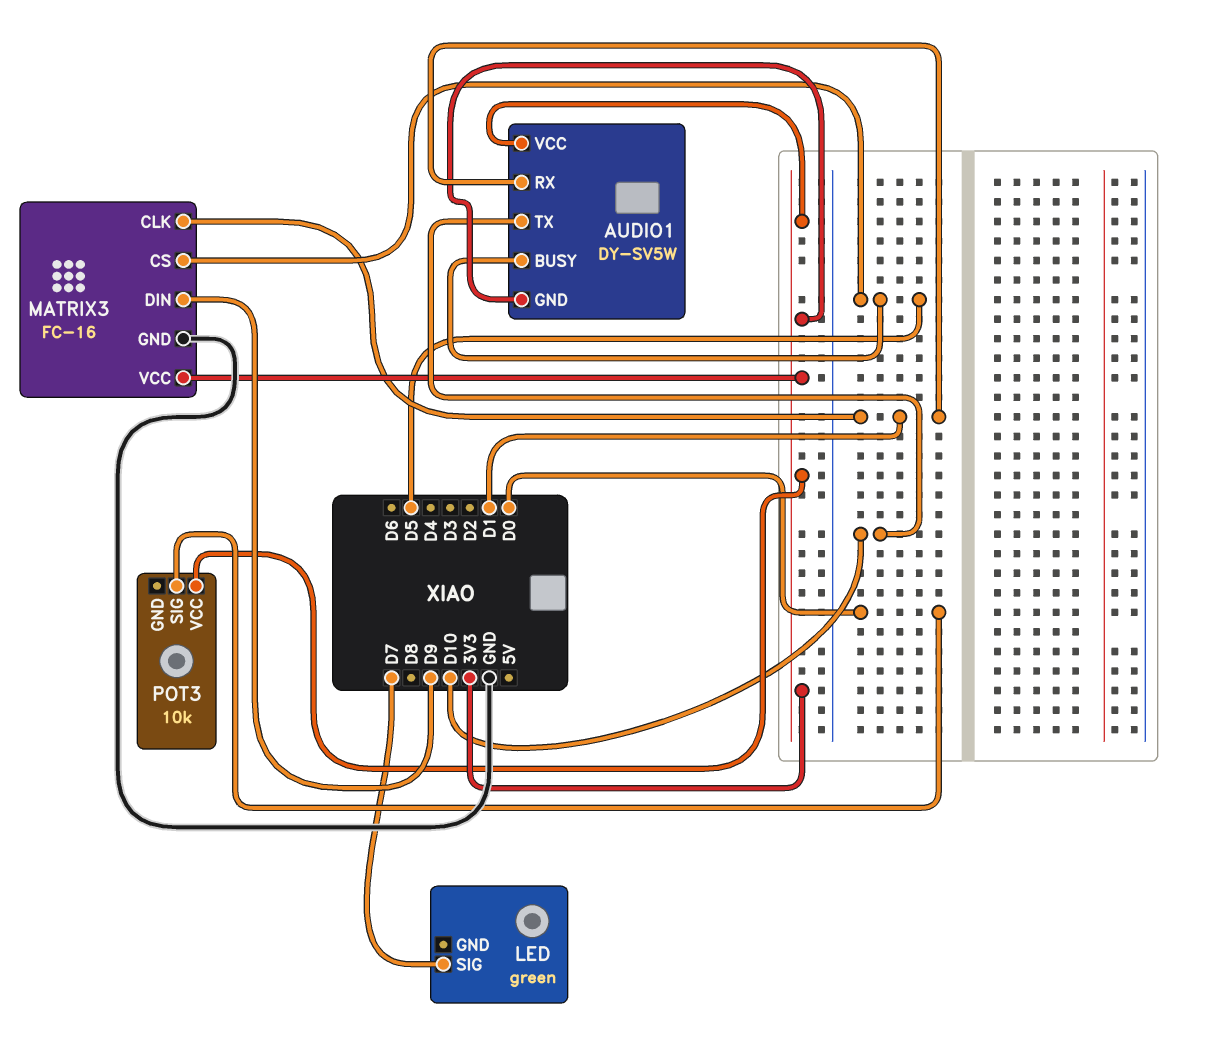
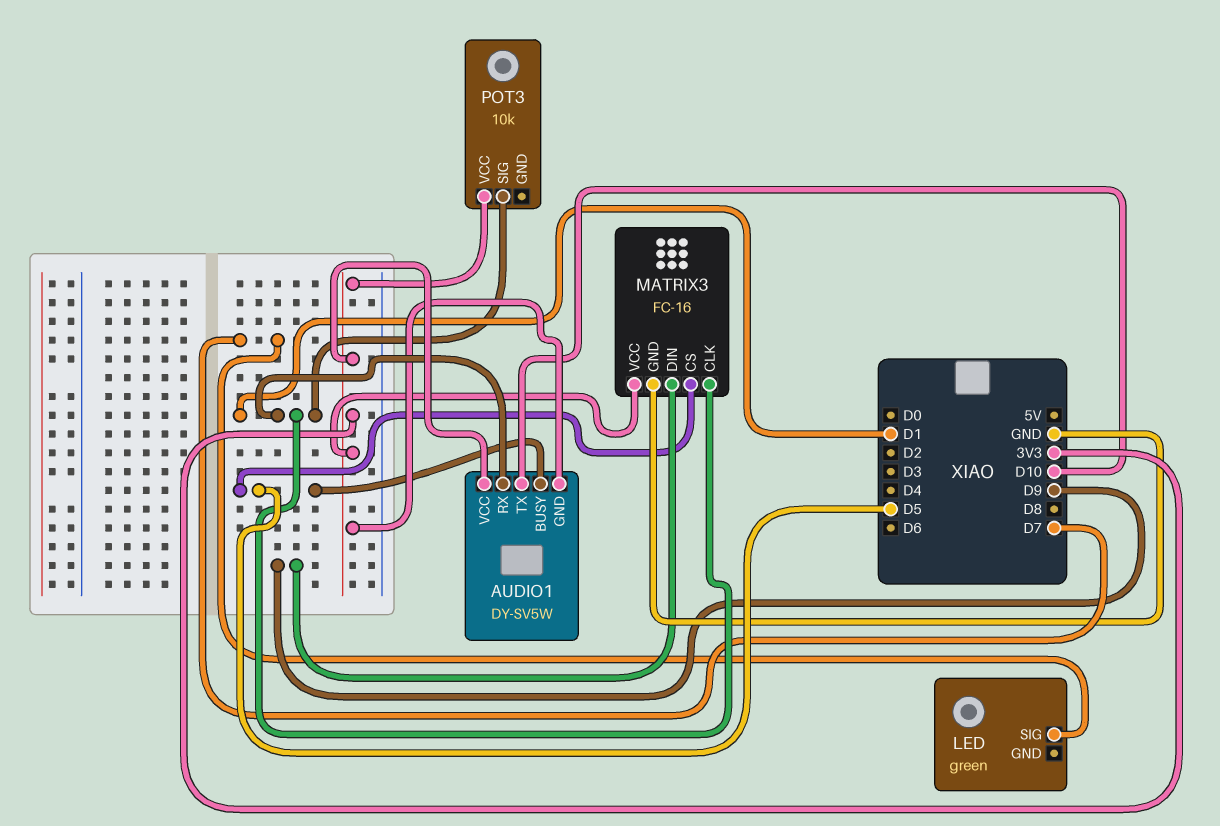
POT3 pin SIG: D0 -> D1

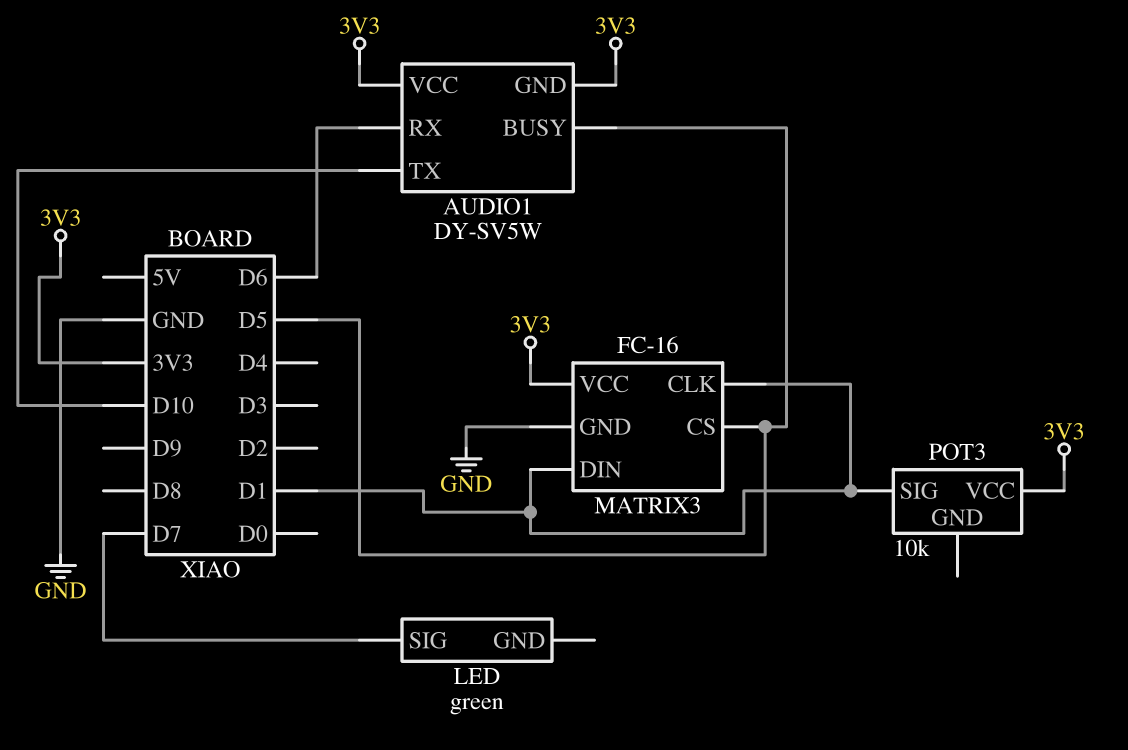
AUDIO1 pin RX: D1 -> D6
MATRIX3 pin DIN: D9 -> D1

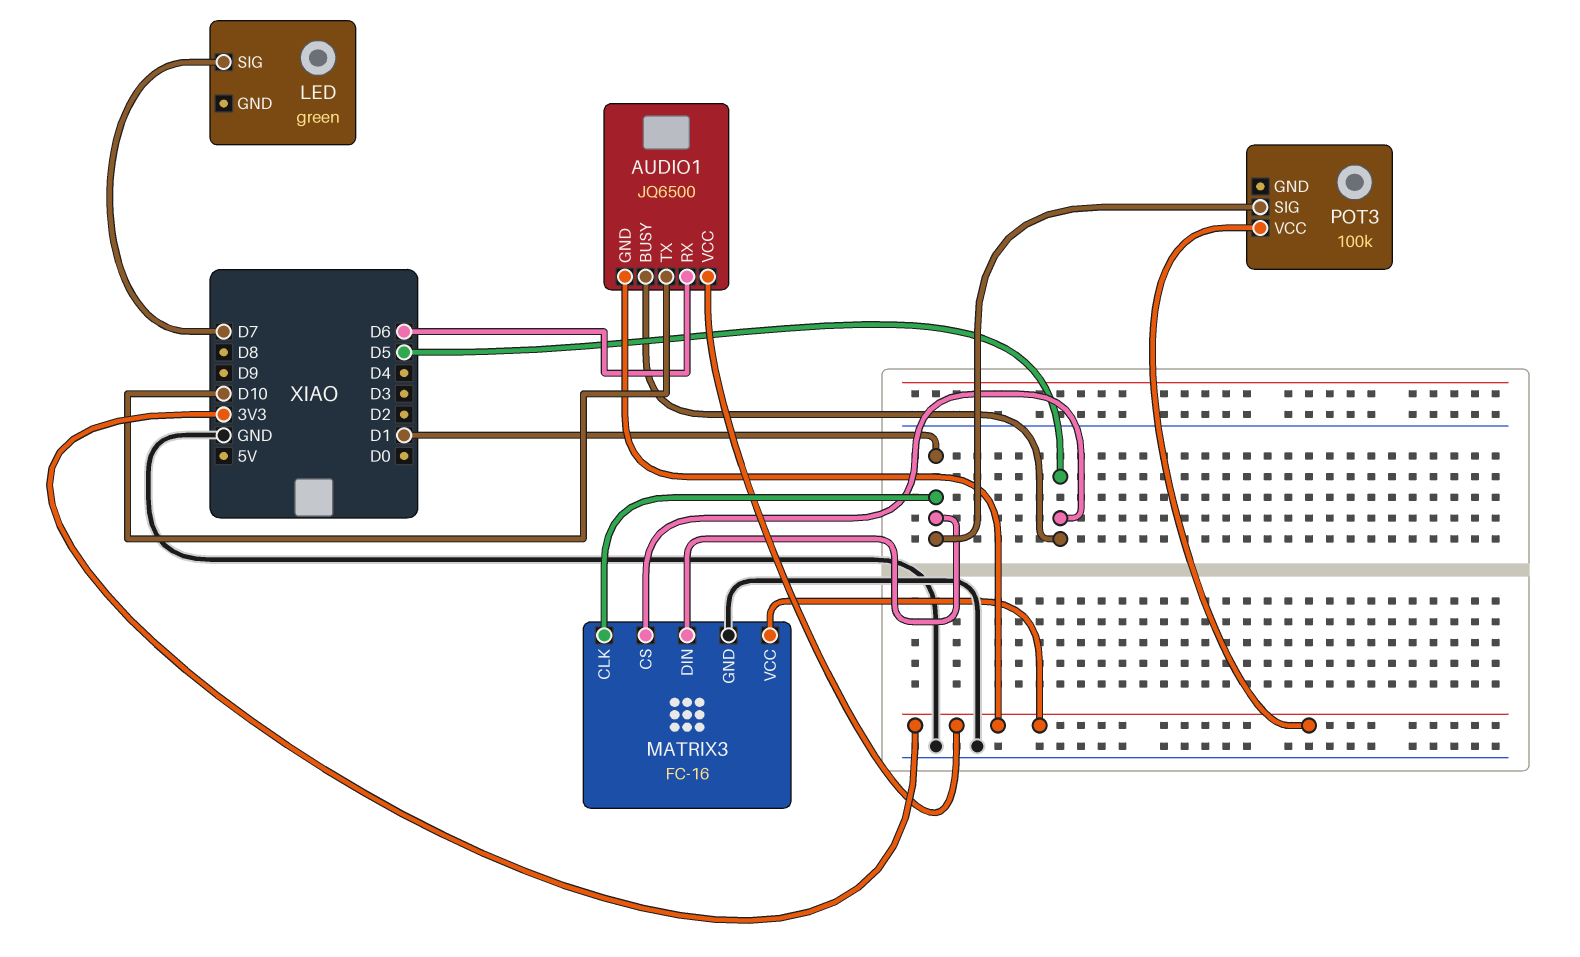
AUDIO1: DY-SV5W -> JQ6500
POT3: 10k -> 100k

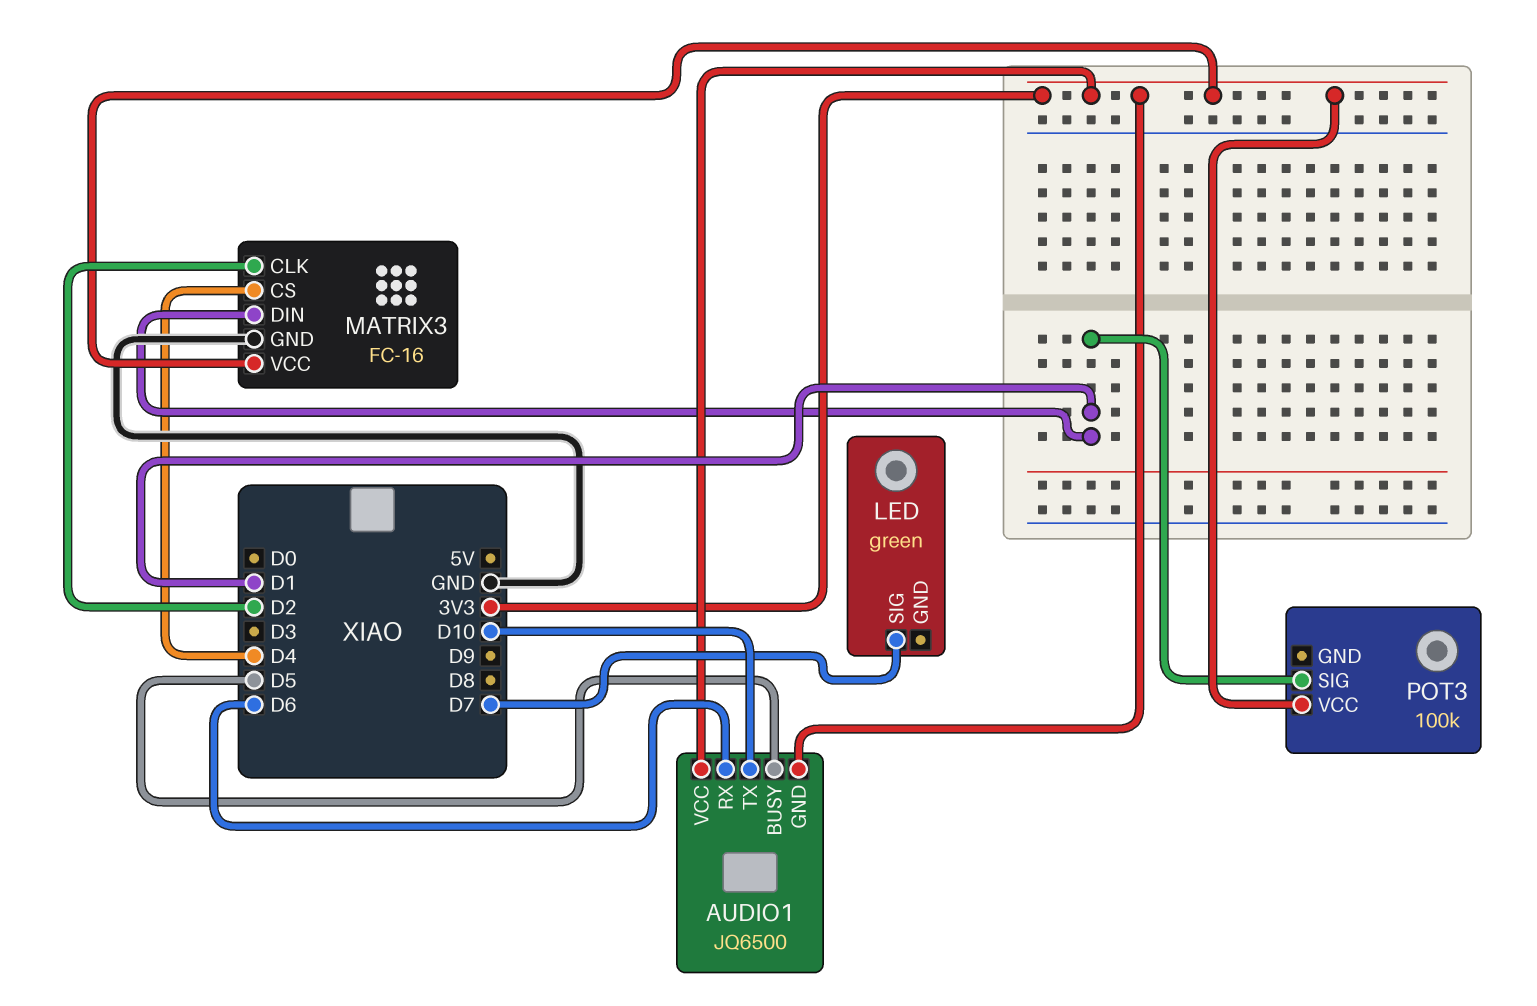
MATRIX3 pin CLK: D1 -> D2
MATRIX3 pin CS: D5 -> D4

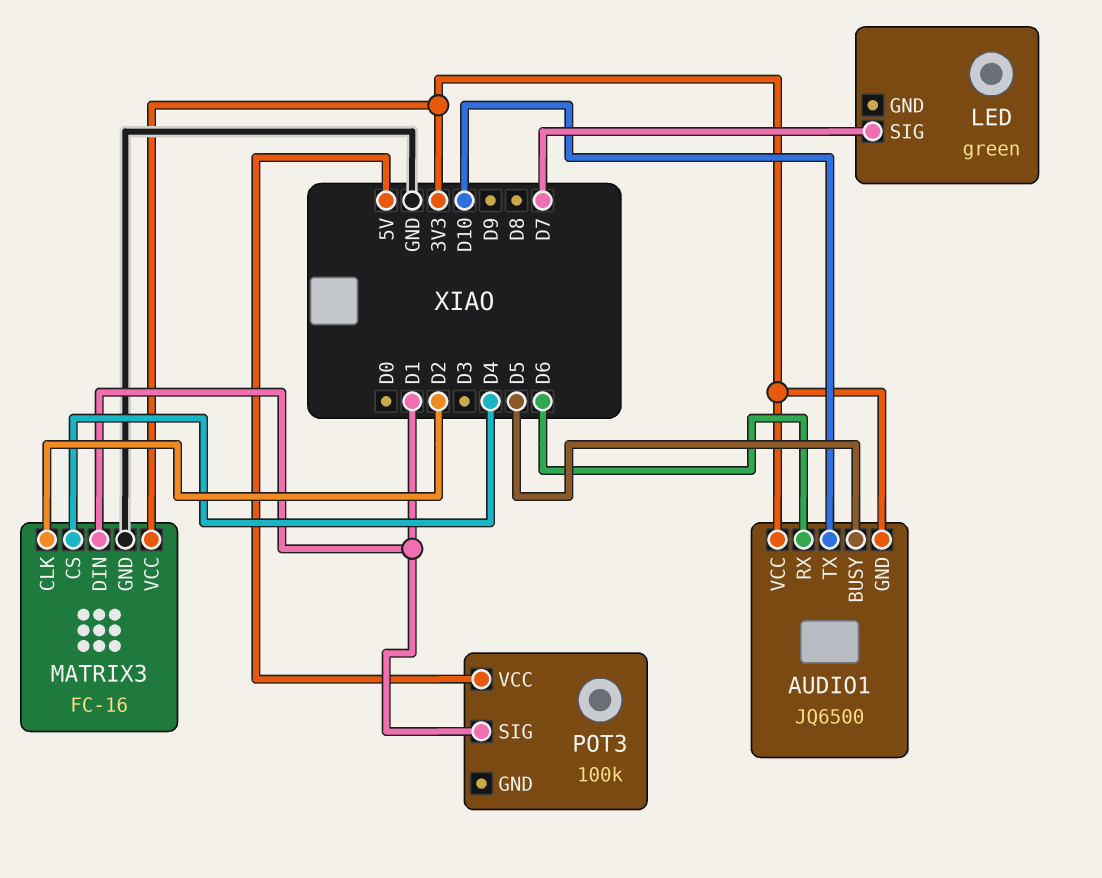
POT3 pin VCC: 3V3 -> 5V

